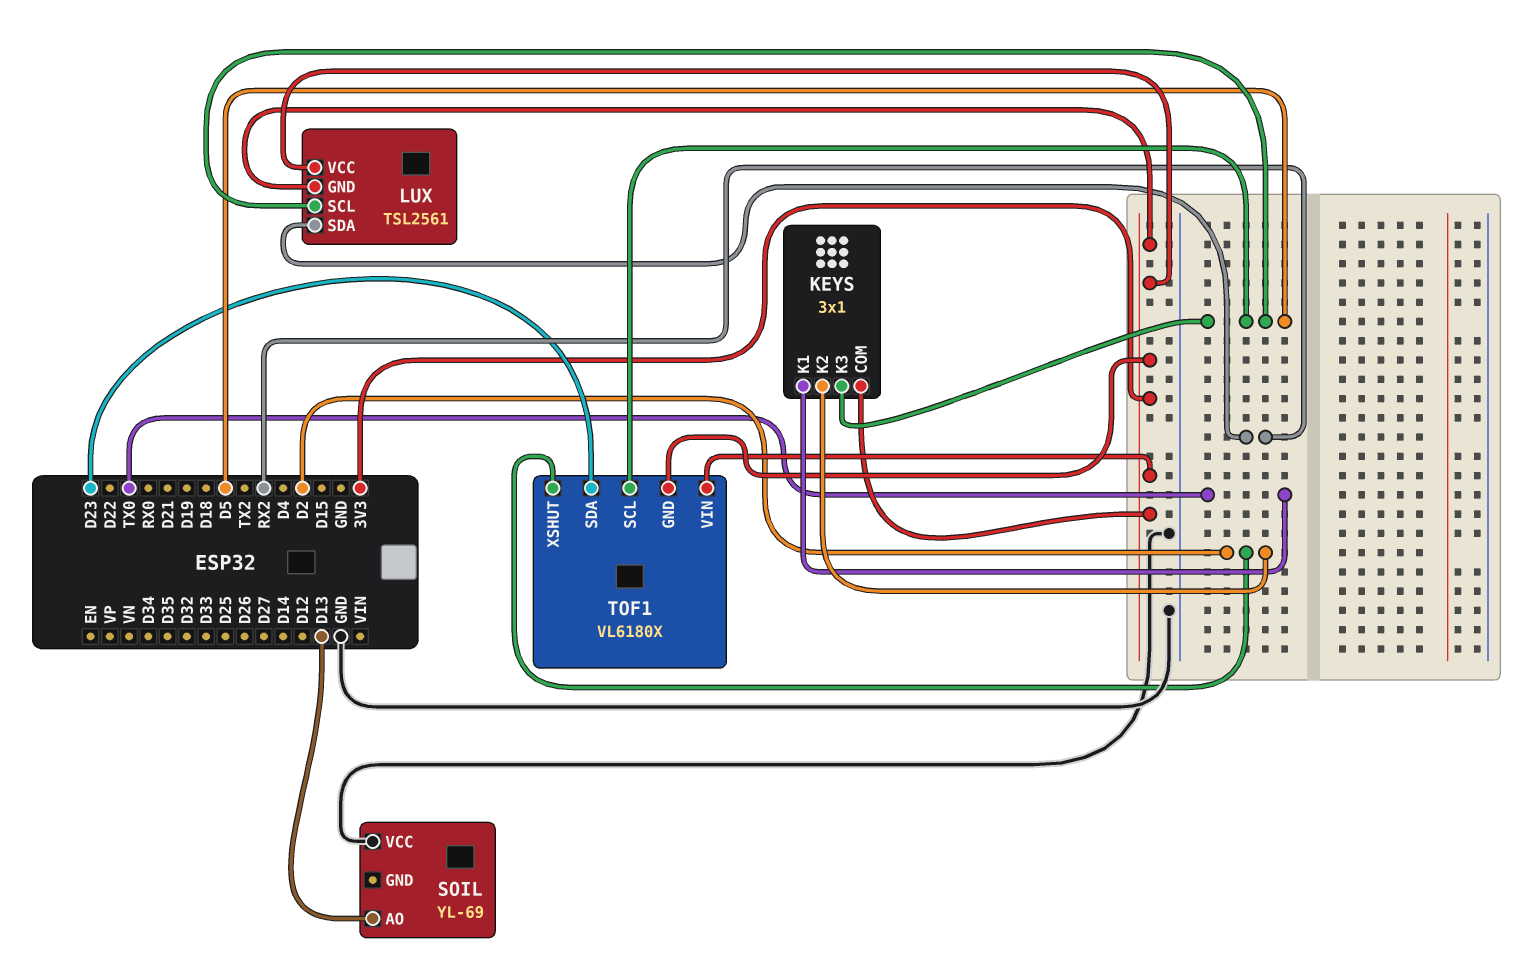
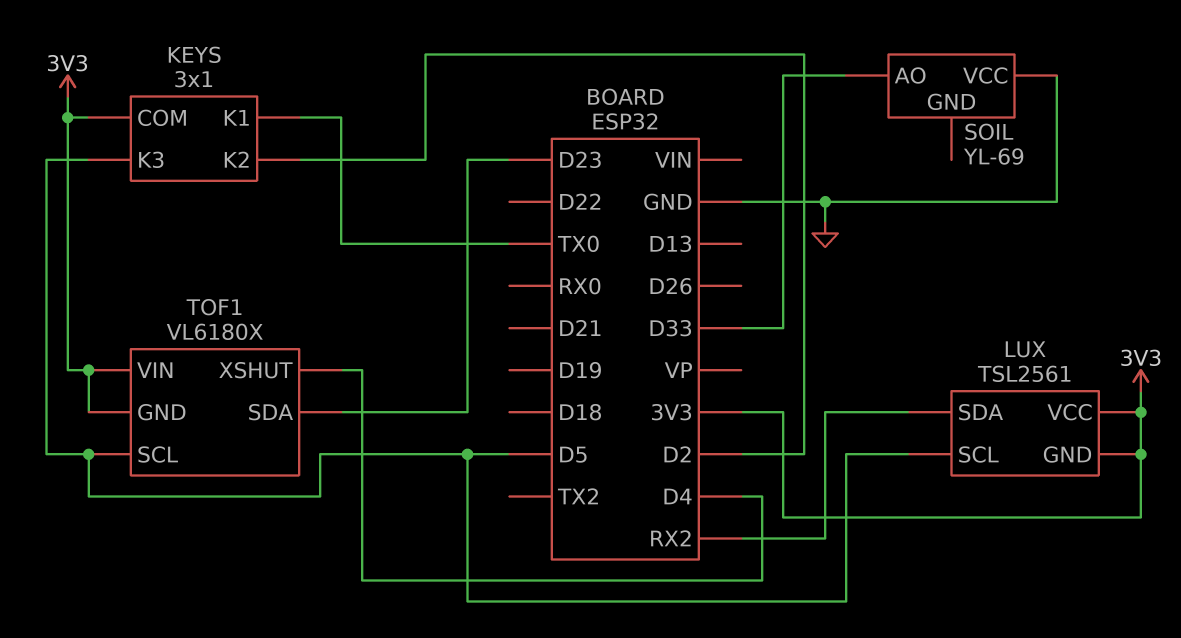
SOIL pin AO: D13 -> D33
TOF1 pin XSHUT: D2 -> D4

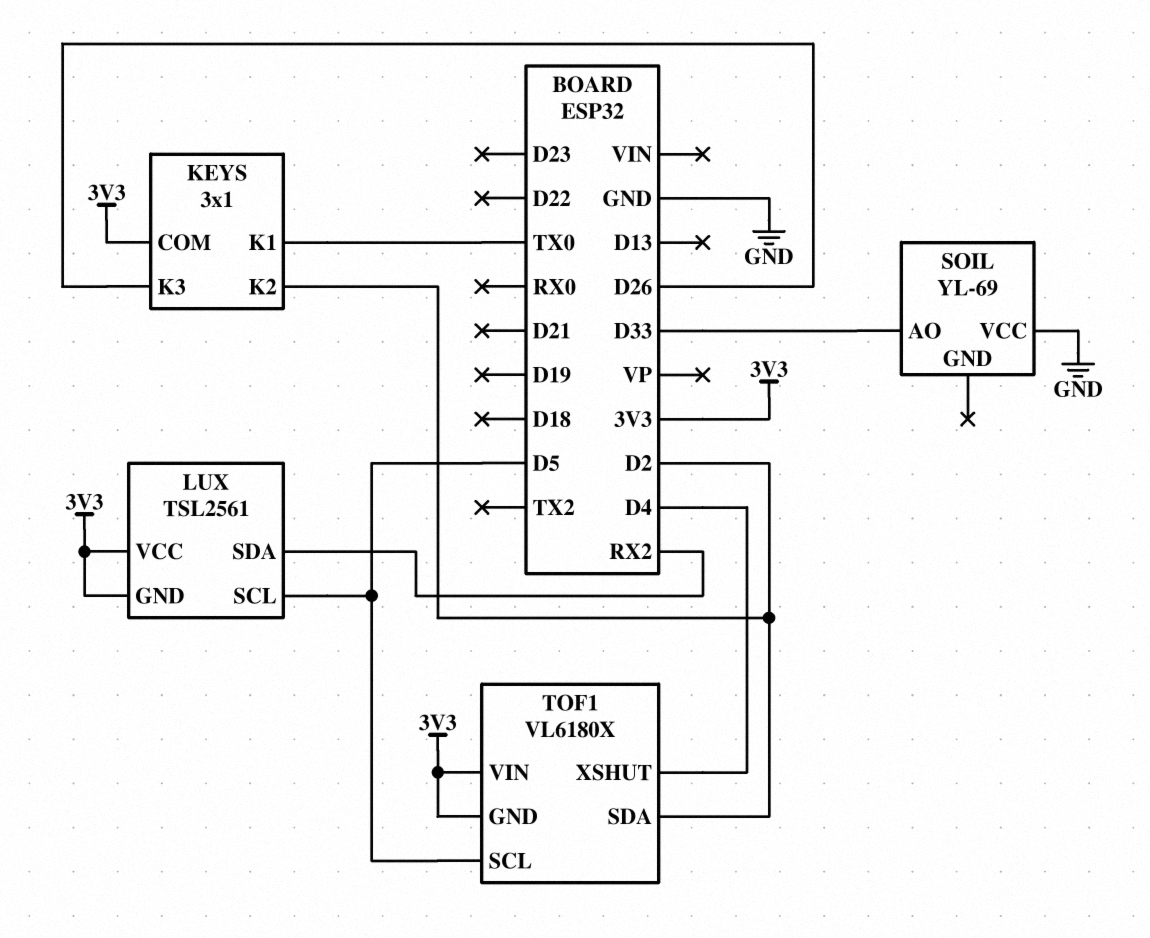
KEYS pin K3: D5 -> D26
TOF1 pin SDA: D23 -> D2

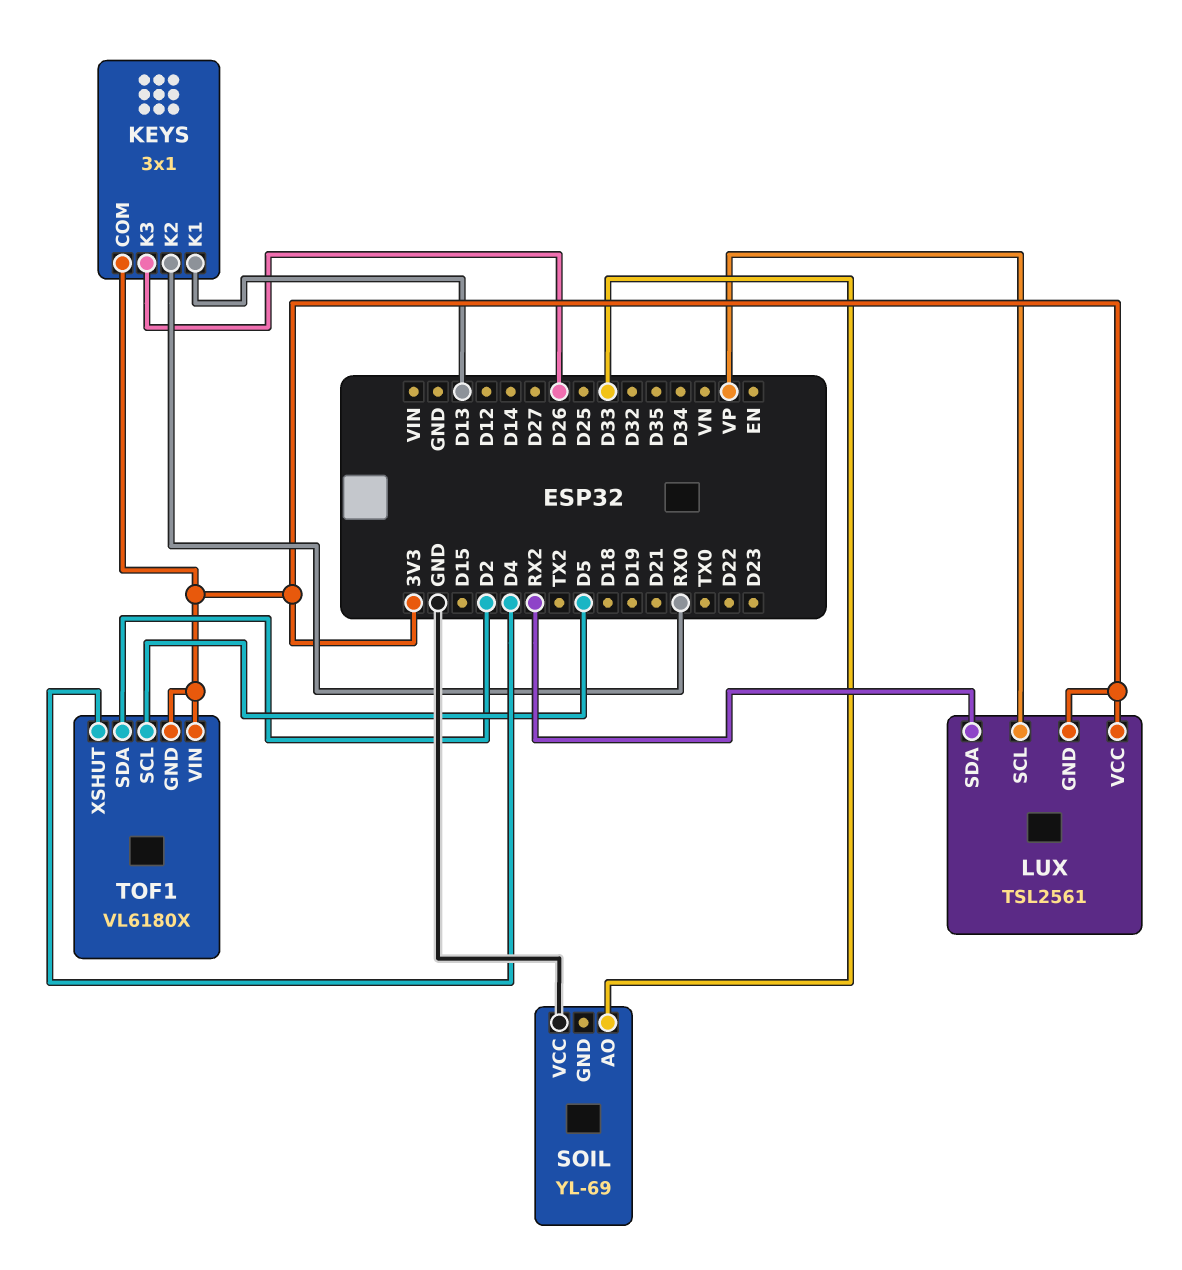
KEYS pin K1: TX0 -> D13
KEYS pin K2: D2 -> RX0
LUX pin SCL: D5 -> VP

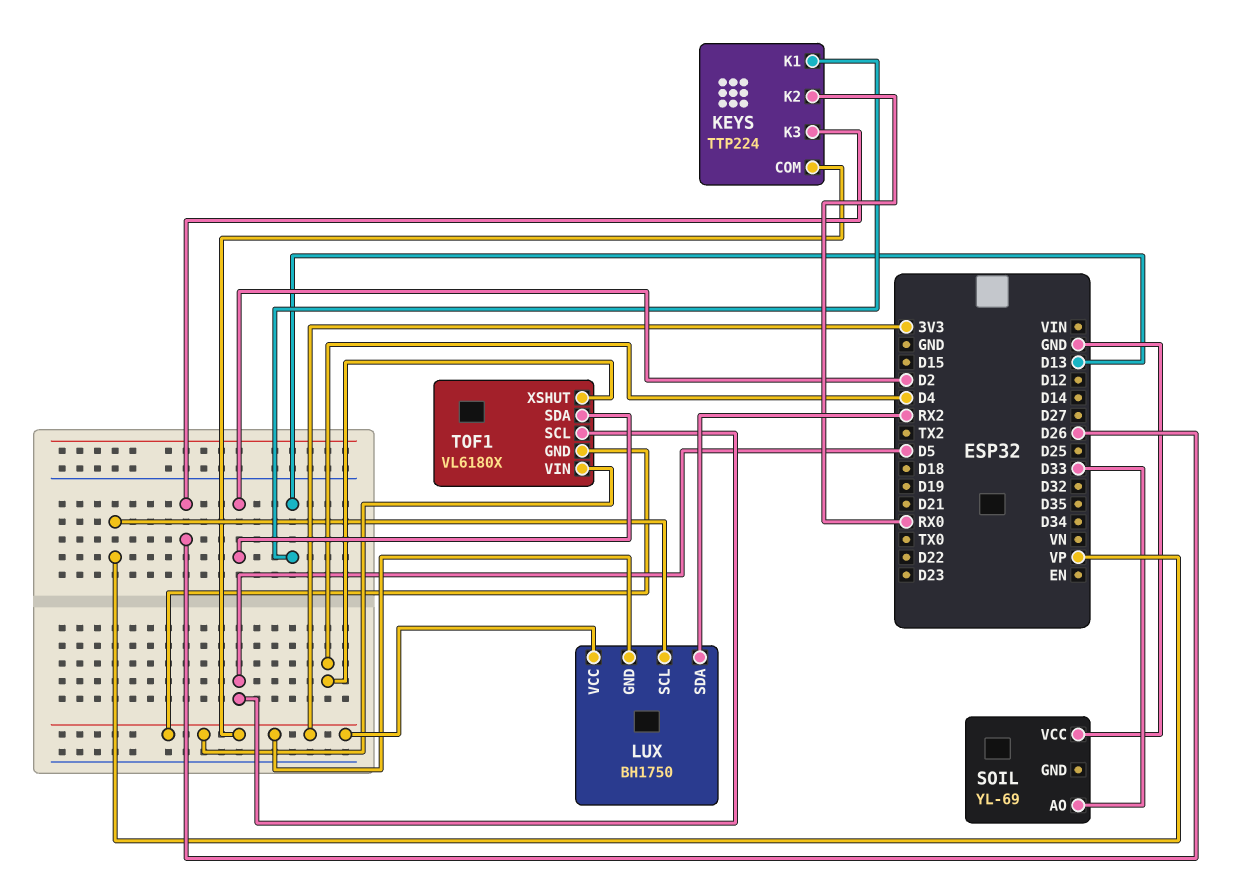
KEYS: 3x1 -> TTP224
LUX: TSL2561 -> BH1750

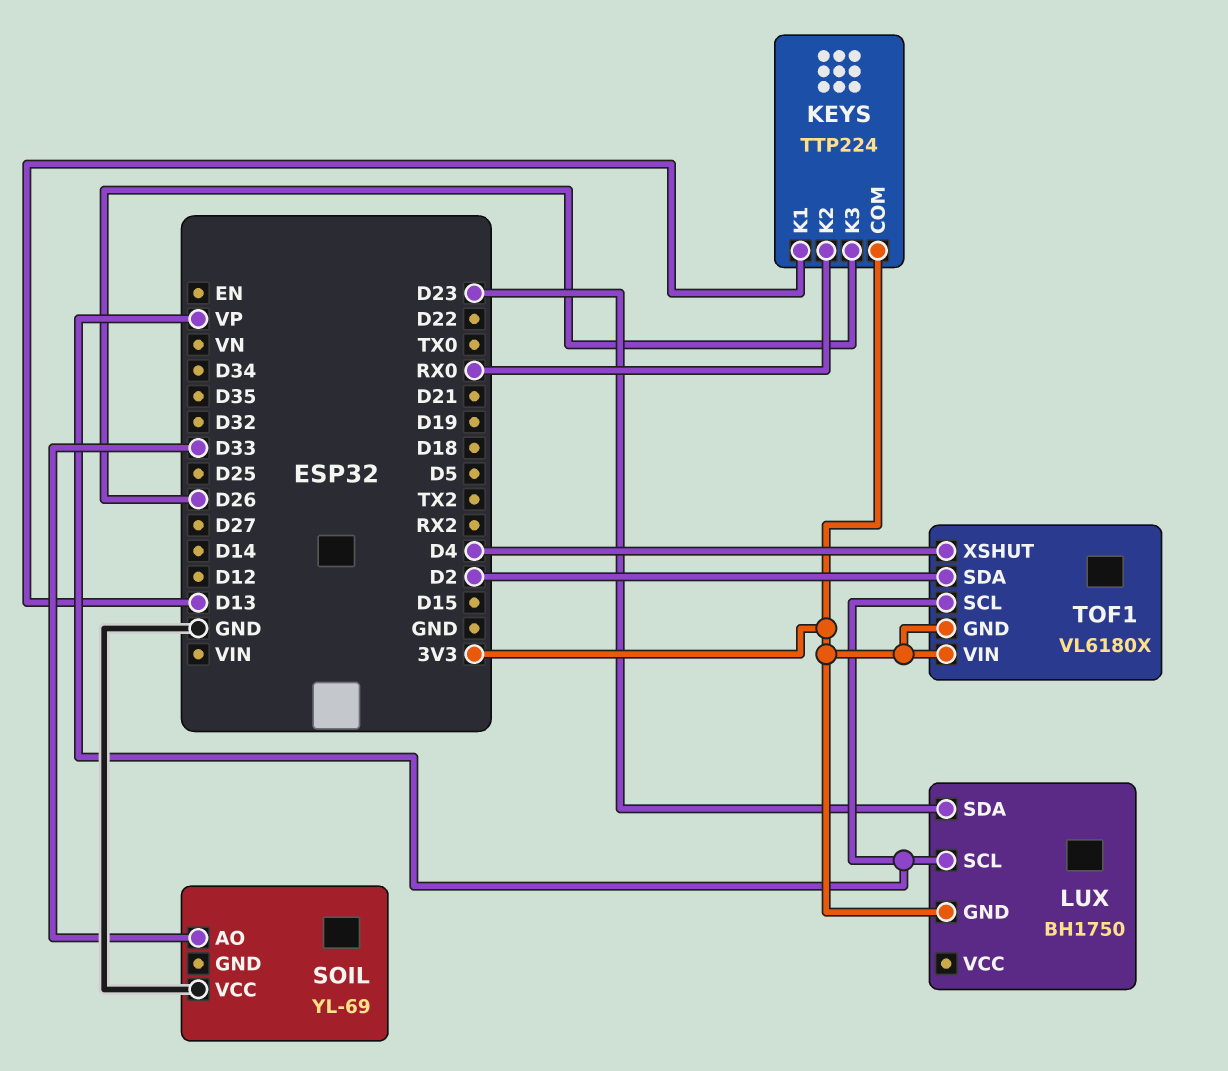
LUX pin SDA: RX2 -> D23
LUX pin VCC: 3V3 -> none
TOF1 pin SCL: D5 -> VP

